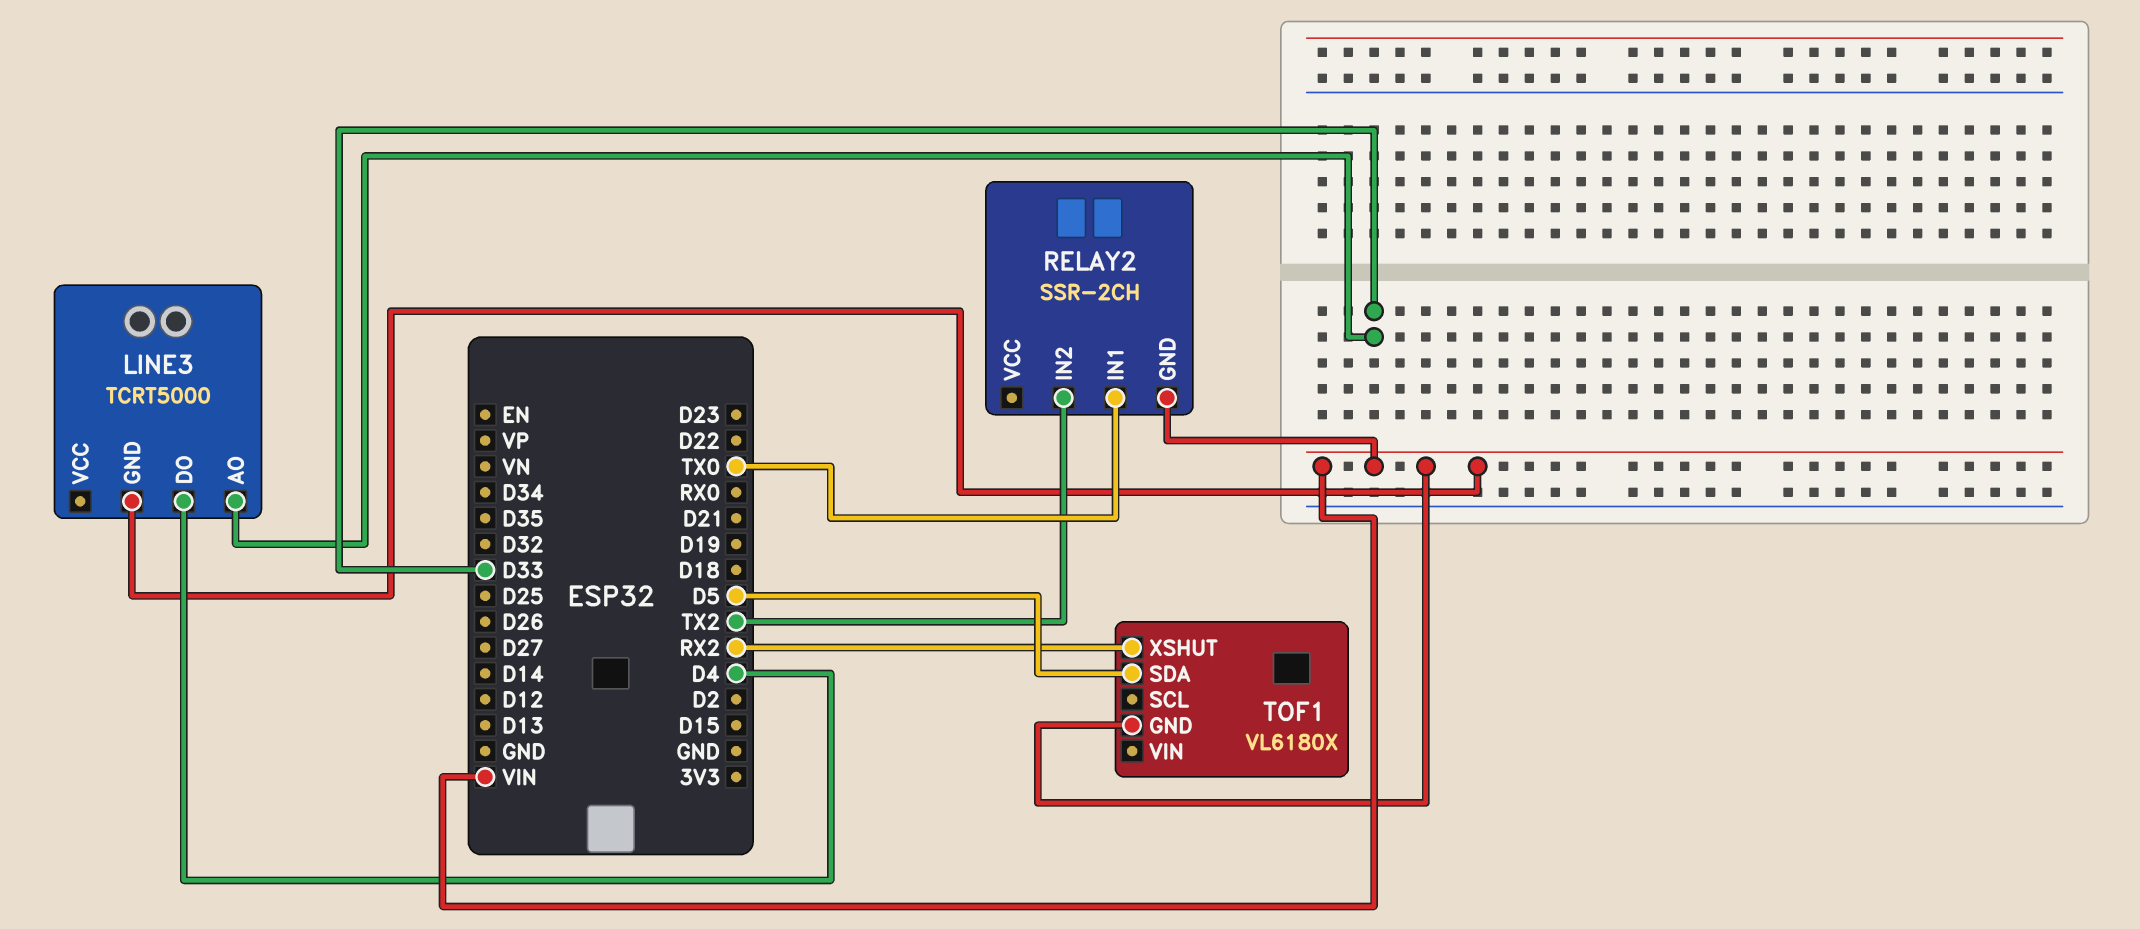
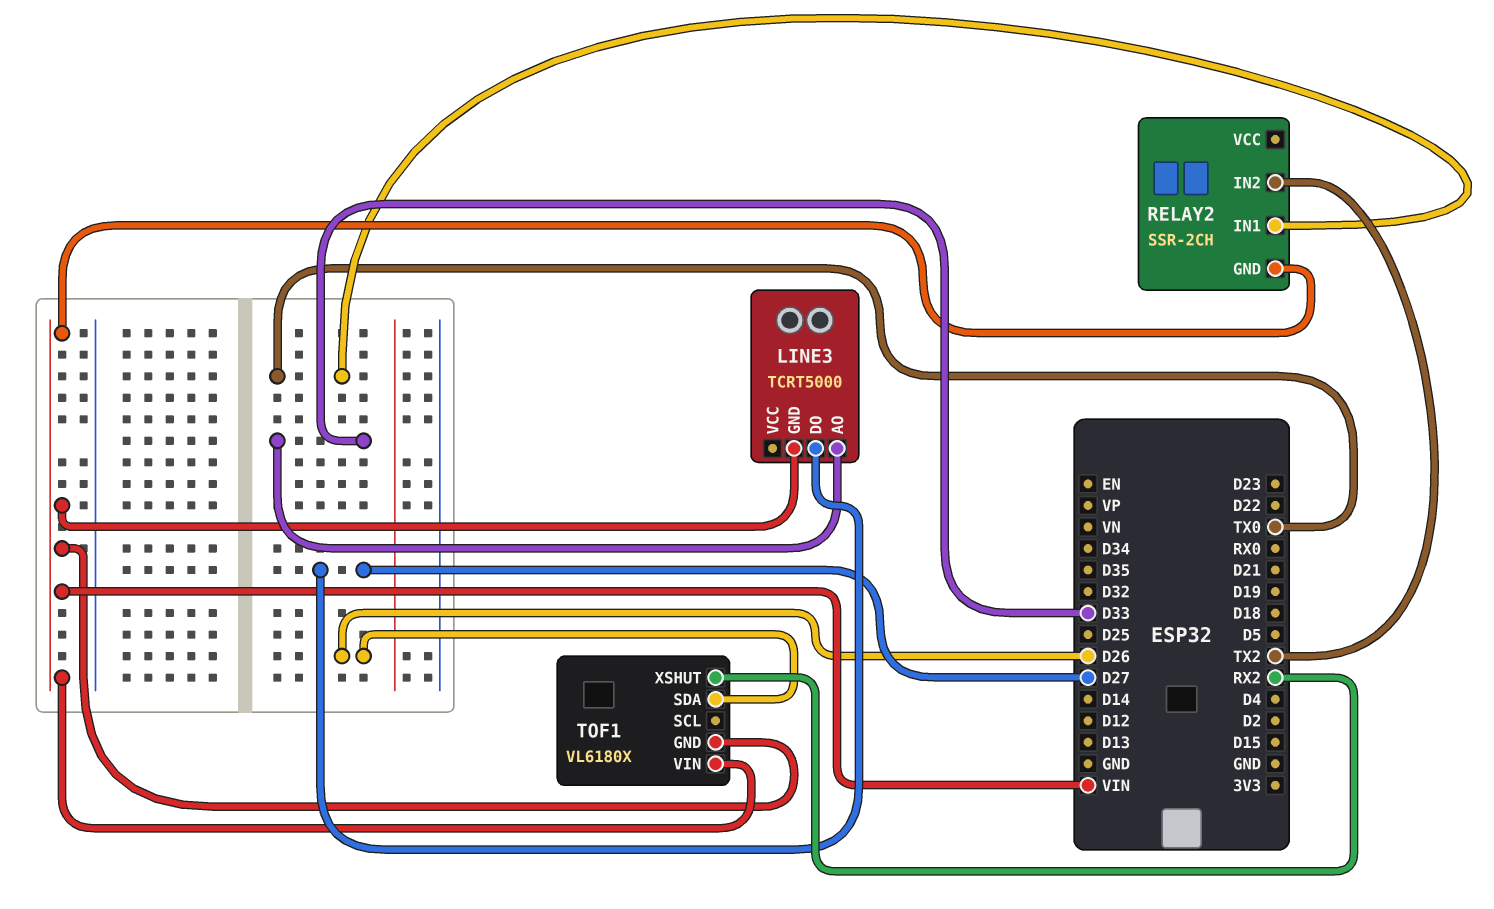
LINE3 pin DO: D4 -> D27
TOF1 pin SDA: D5 -> D26
TOF1 pin VIN: none -> VIN

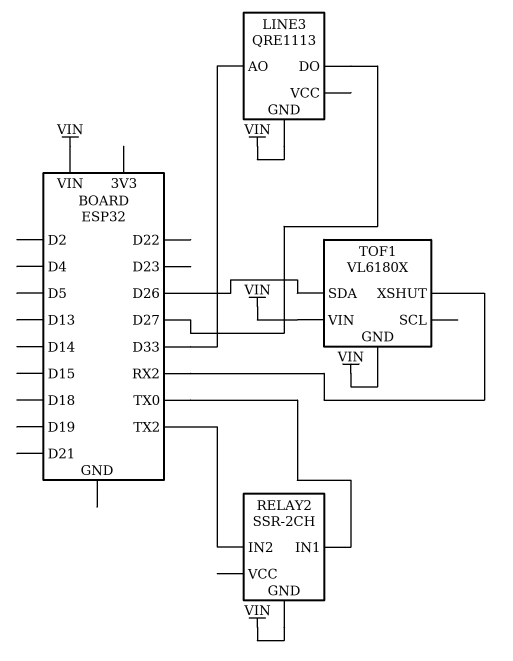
LINE3: TCRT5000 -> QRE1113

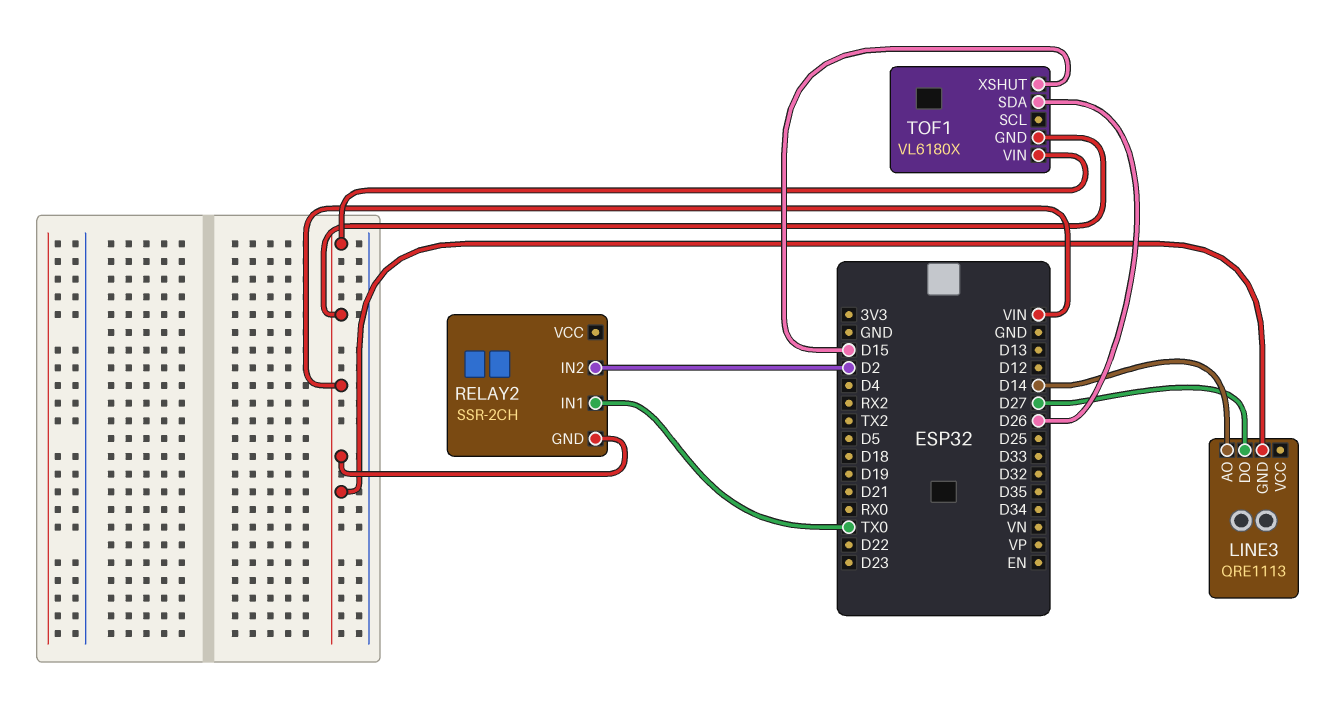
LINE3 pin AO: D33 -> D14
RELAY2 pin IN2: TX2 -> D2
TOF1 pin XSHUT: RX2 -> D15

